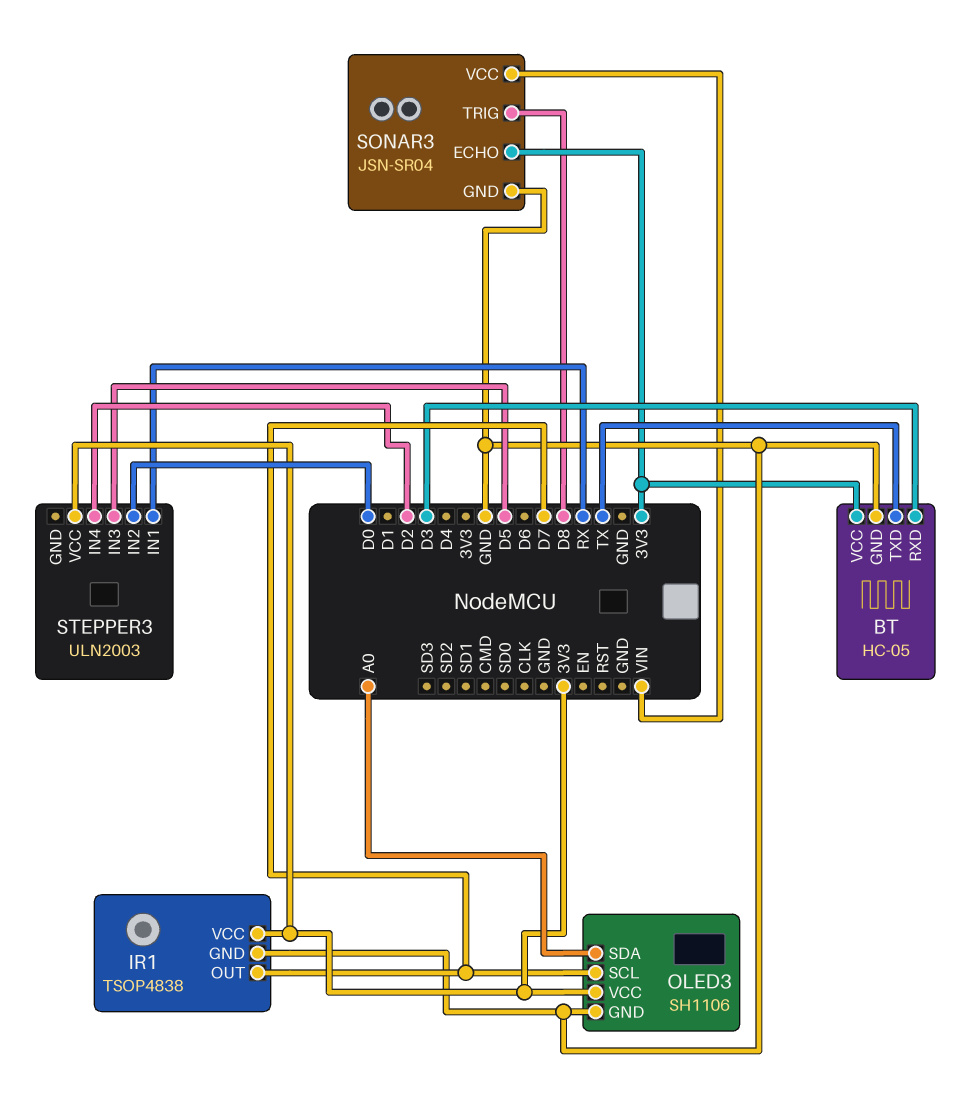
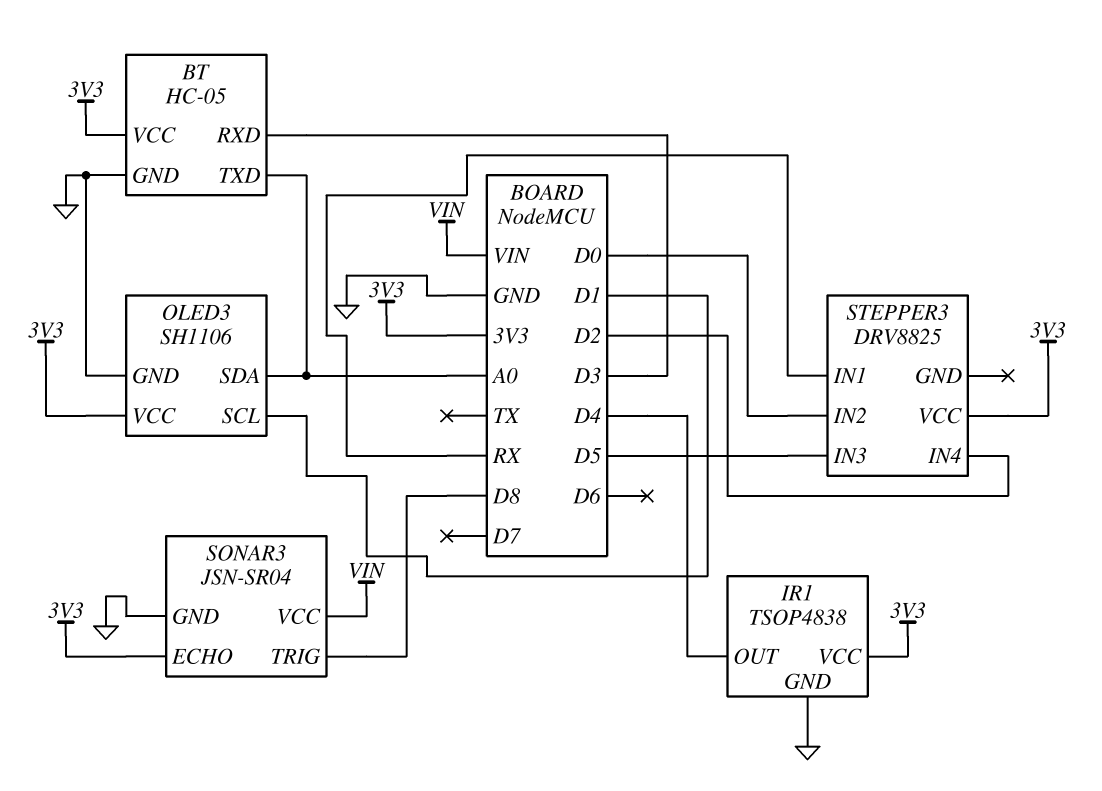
BT pin TXD: TX -> A0
IR1 pin OUT: D7 -> D4
OLED3 pin SCL: D7 -> D1
STEPPER3: ULN2003 -> DRV8825

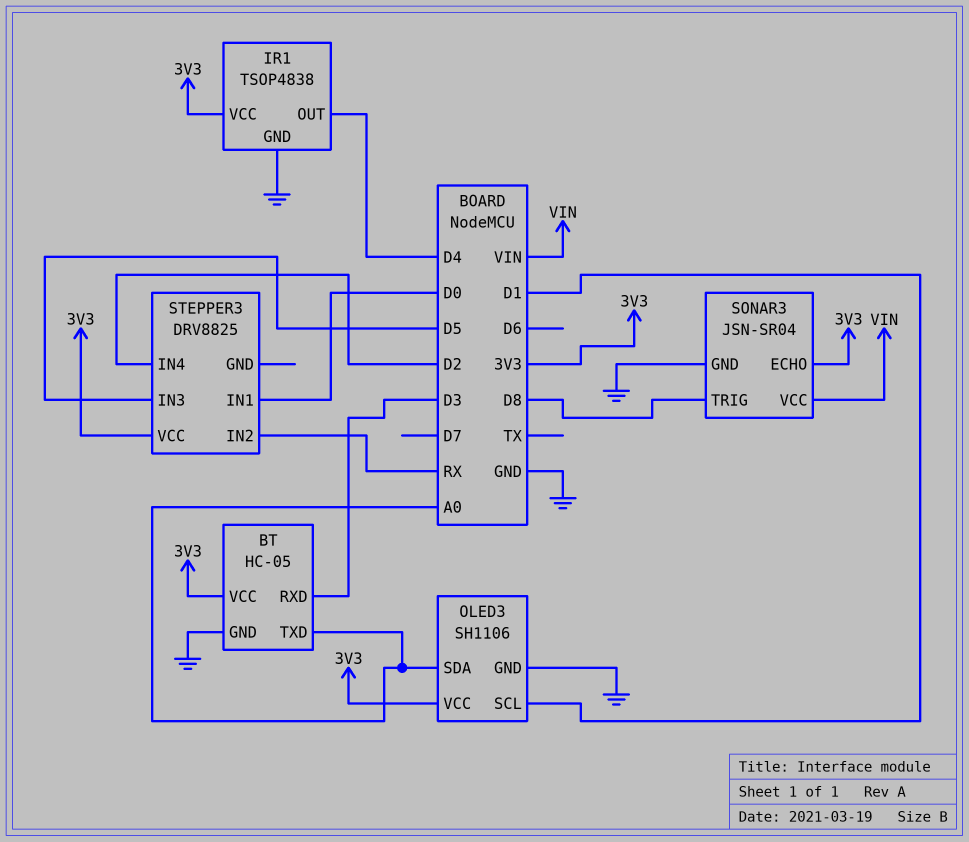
STEPPER3 pin IN1: RX -> D0
STEPPER3 pin IN2: D0 -> RX

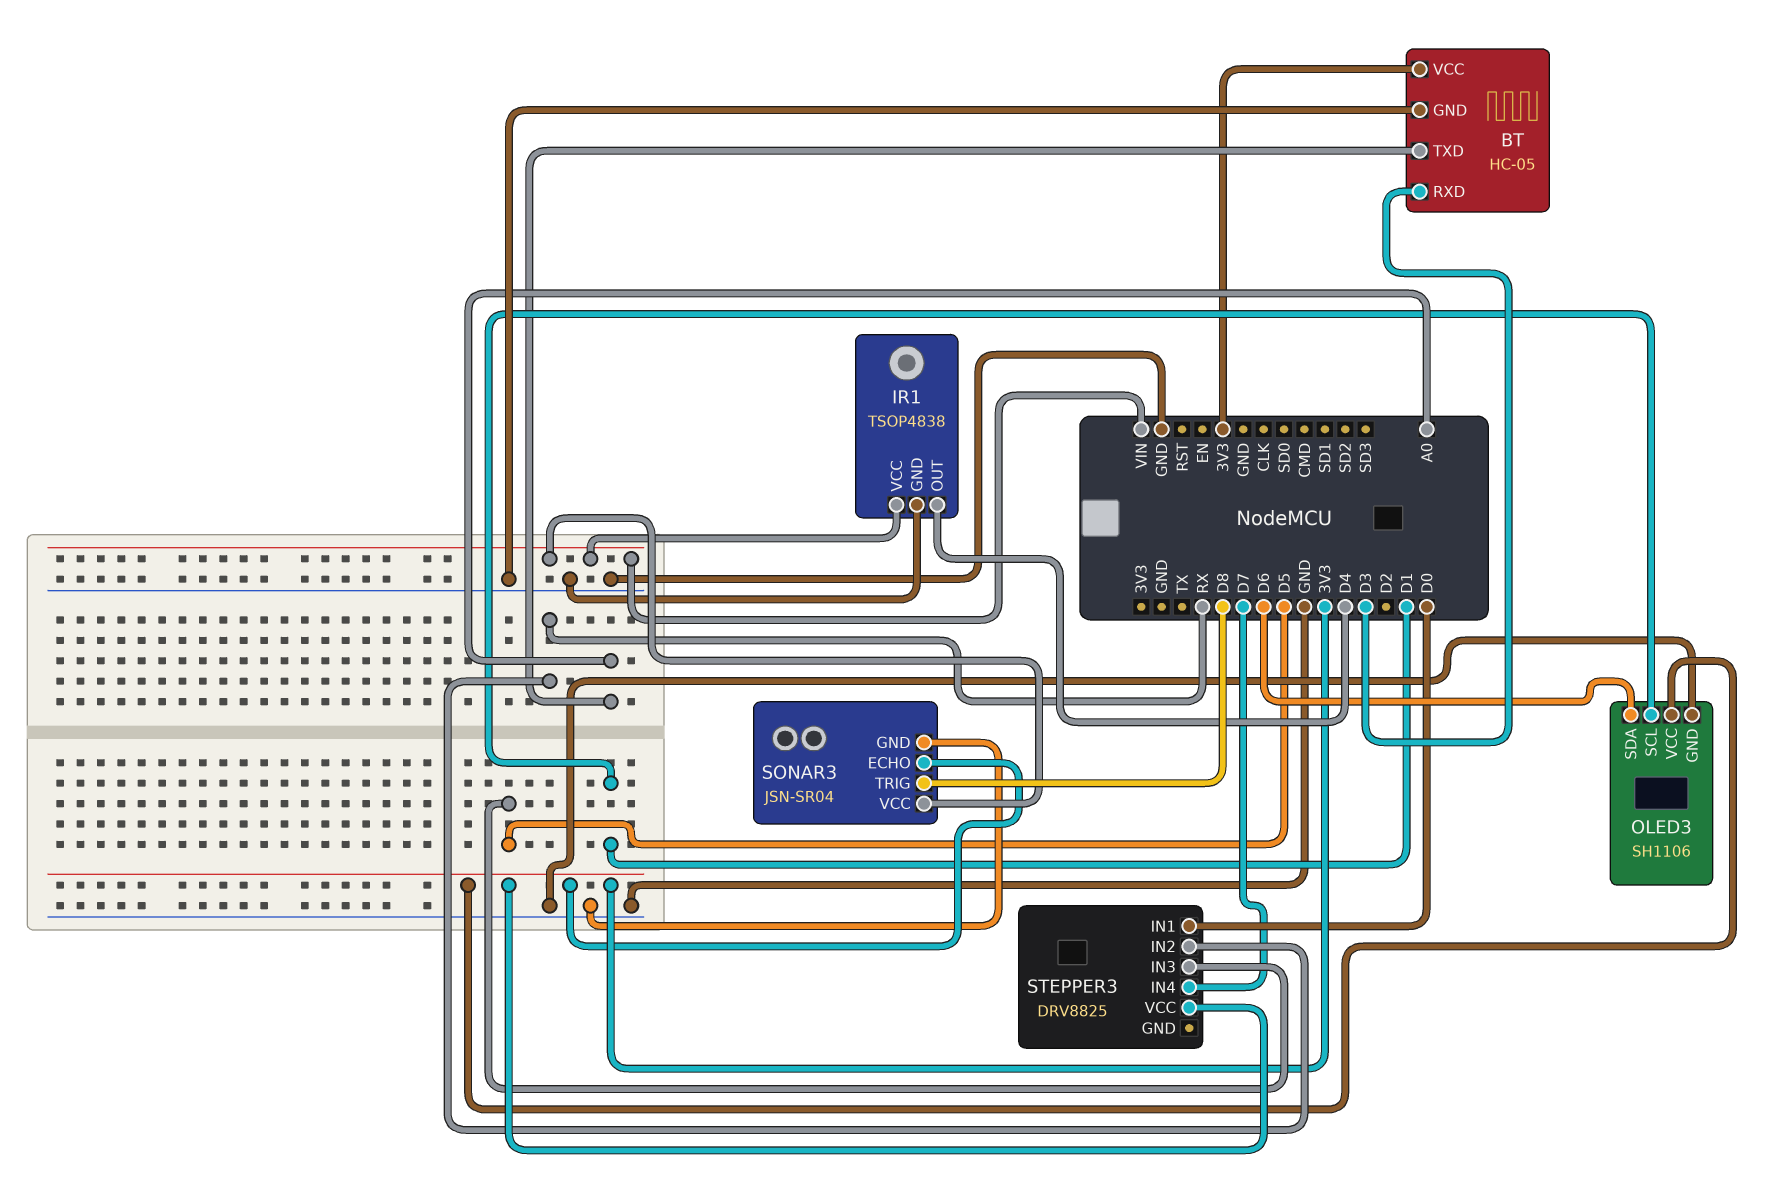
IR1 pin VCC: 3V3 -> VIN
OLED3 pin SDA: A0 -> D6
STEPPER3 pin IN4: D2 -> D7

